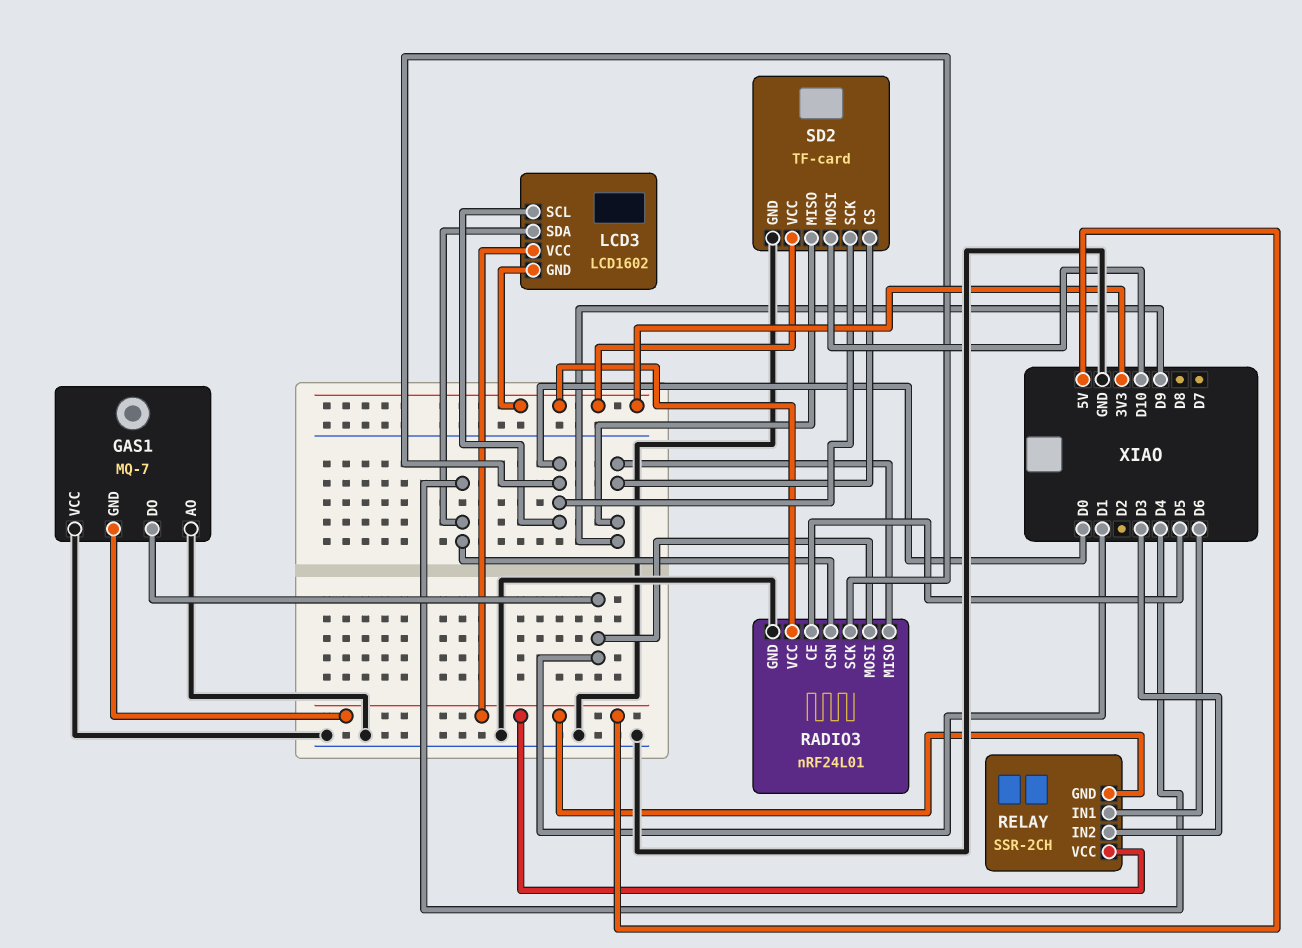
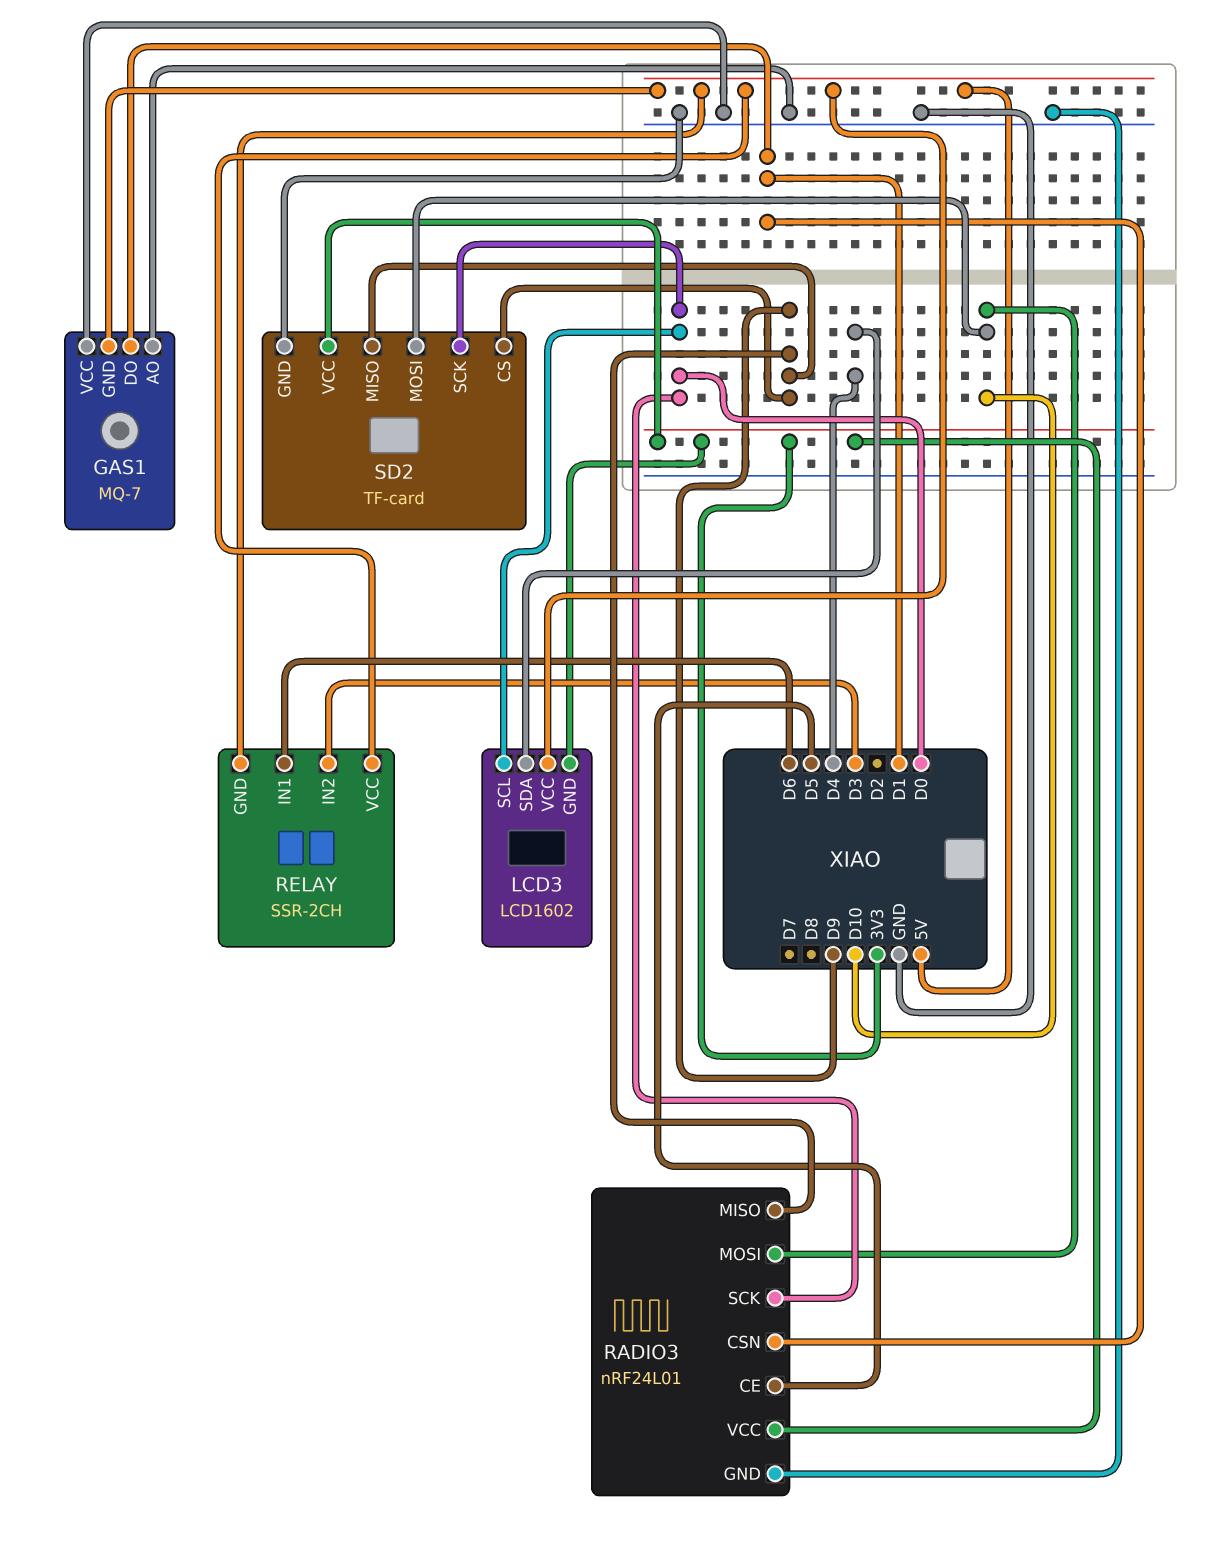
RADIO3 pin CSN: D4 -> D1
RADIO3 pin MOSI: D1 -> D10

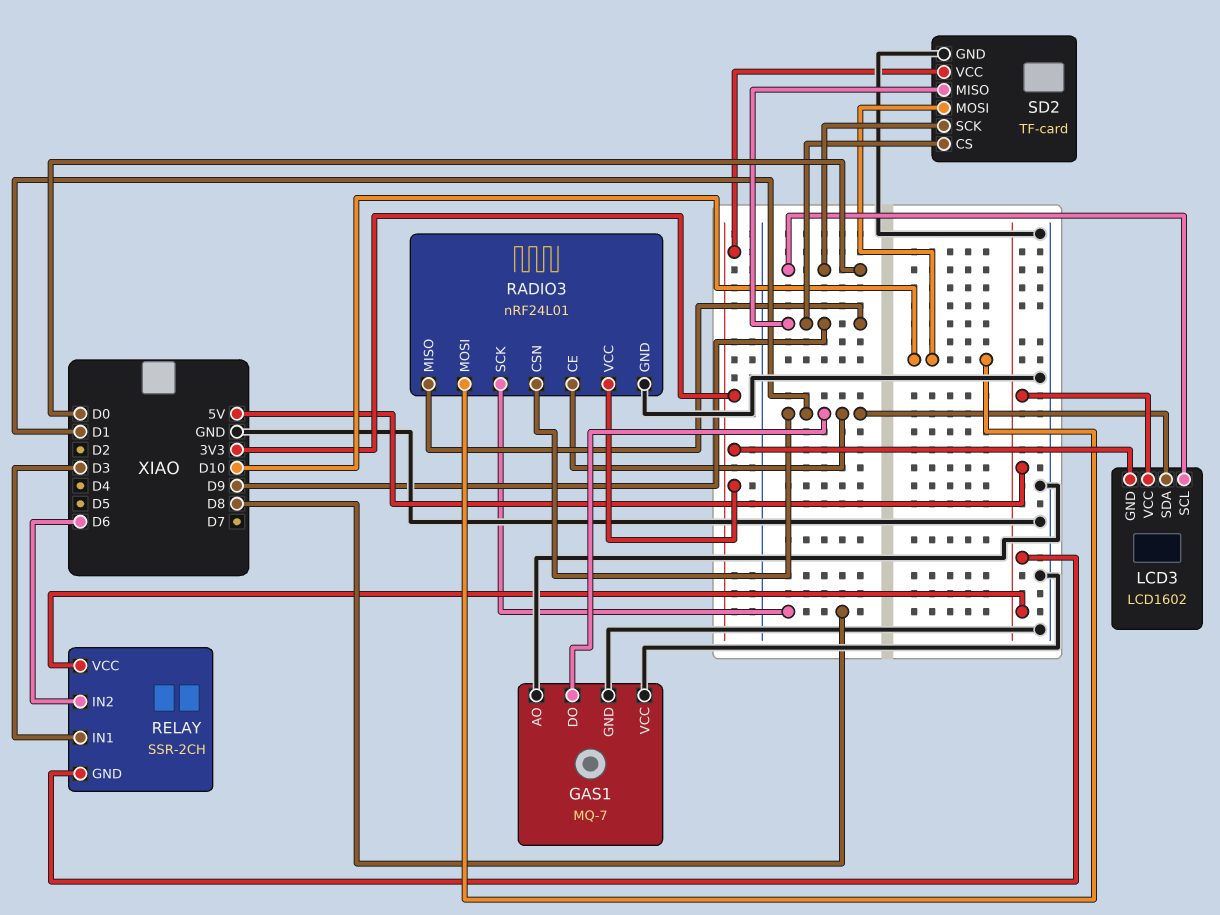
GAS1 pin GND: 5V -> GND
LCD3 pin SDA: D4 -> D1
RADIO3 pin CE: D5 -> D1
RADIO3 pin SCK: D0 -> D8
RELAY pin IN1: D6 -> D3
RELAY pin IN2: D3 -> D6

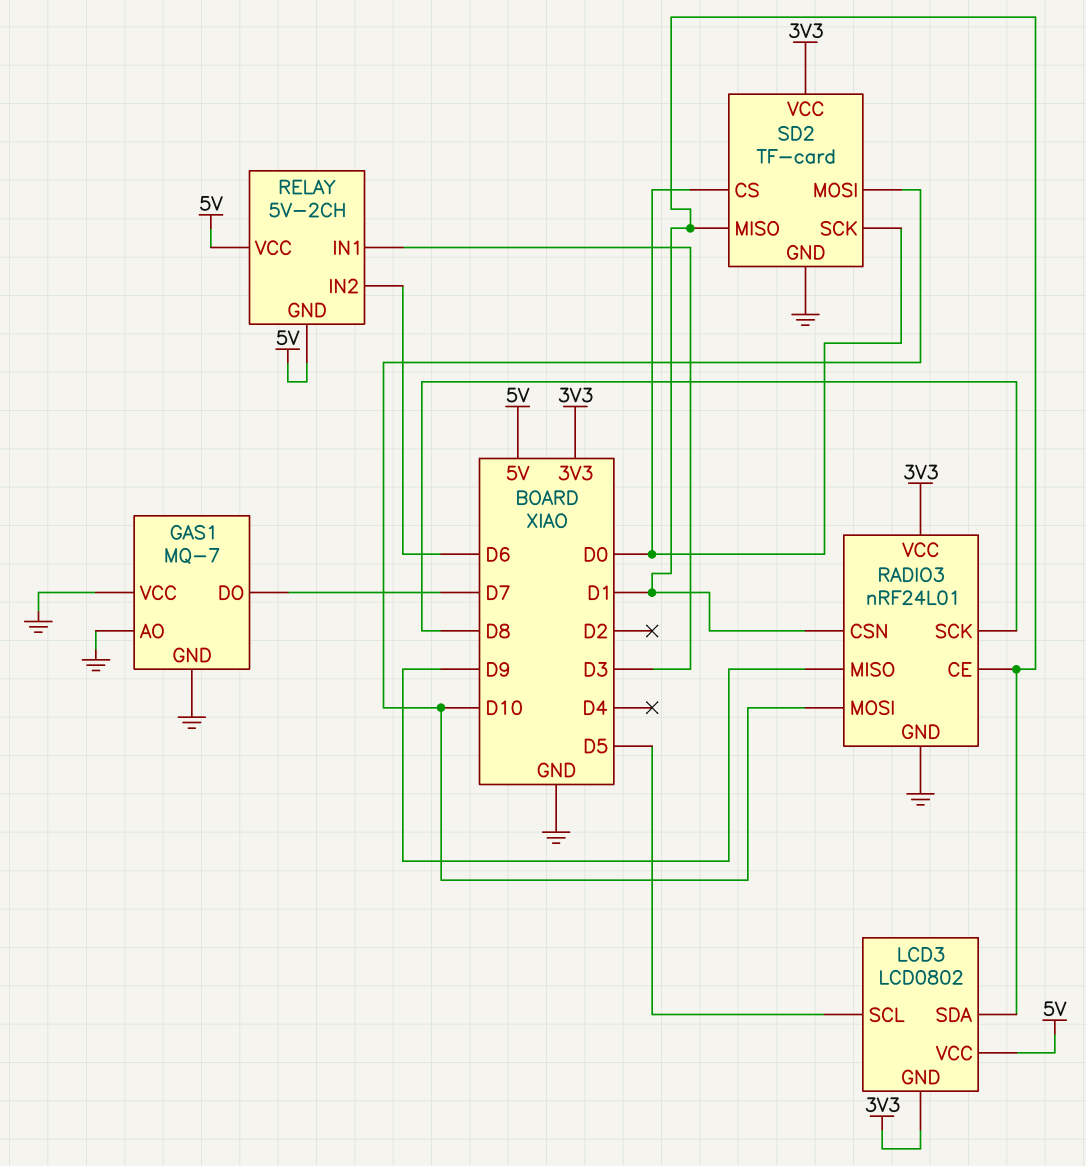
GAS1 pin DO: D1 -> D7
LCD3: LCD1602 -> LCD0802
LCD3 pin SCL: D0 -> D5
RELAY: SSR-2CH -> 5V-2CH
SD2 pin CS: D9 -> D0
SD2 pin MISO: D9 -> D1

